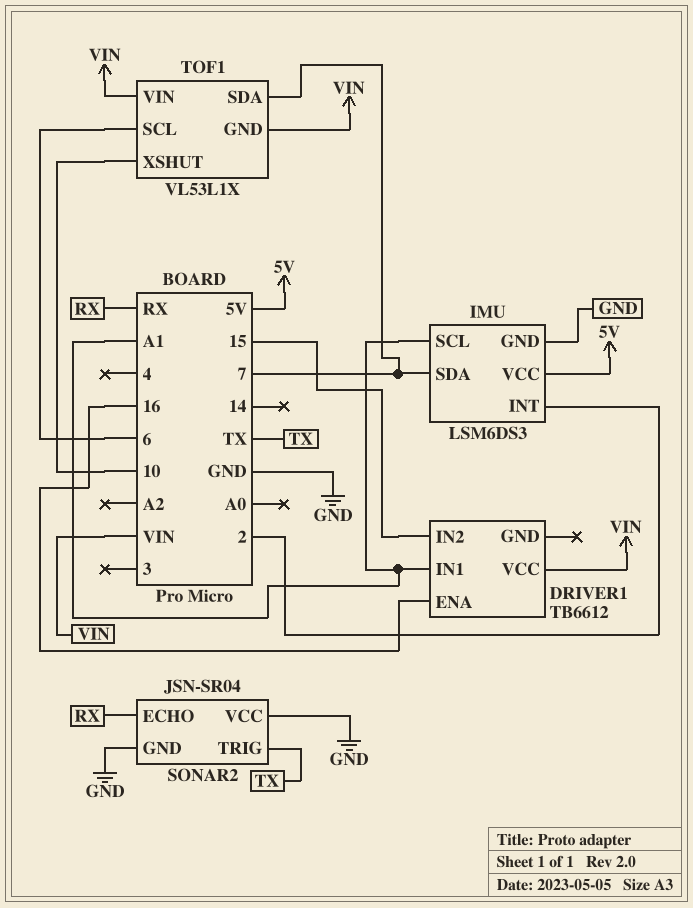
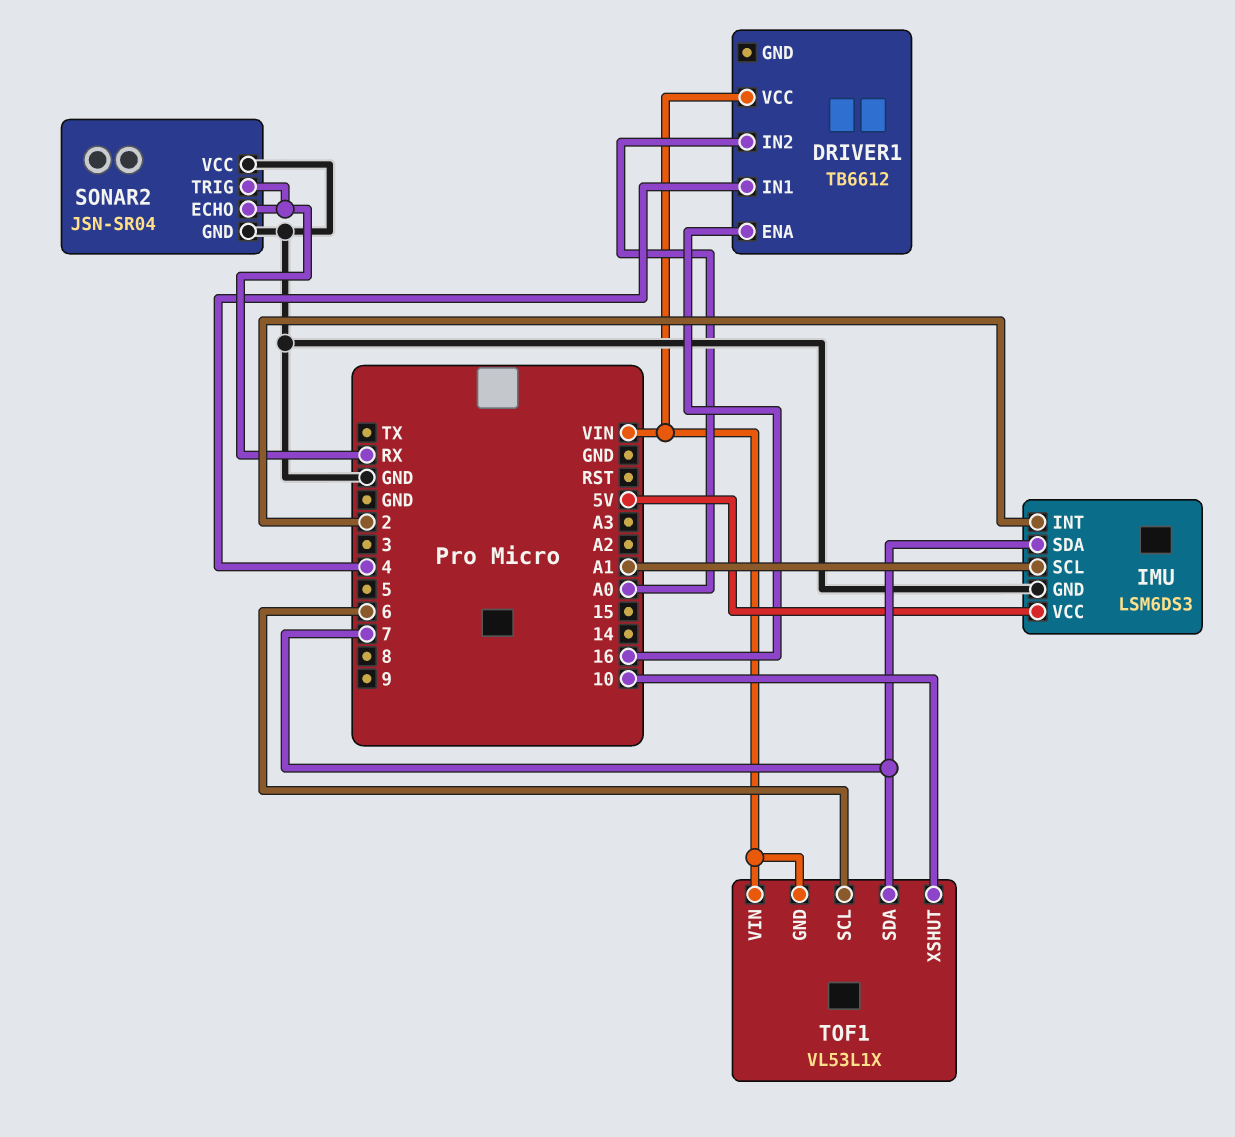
DRIVER1 pin IN1: A1 -> 4
DRIVER1 pin IN2: 15 -> A0
SONAR2 pin TRIG: TX -> RX

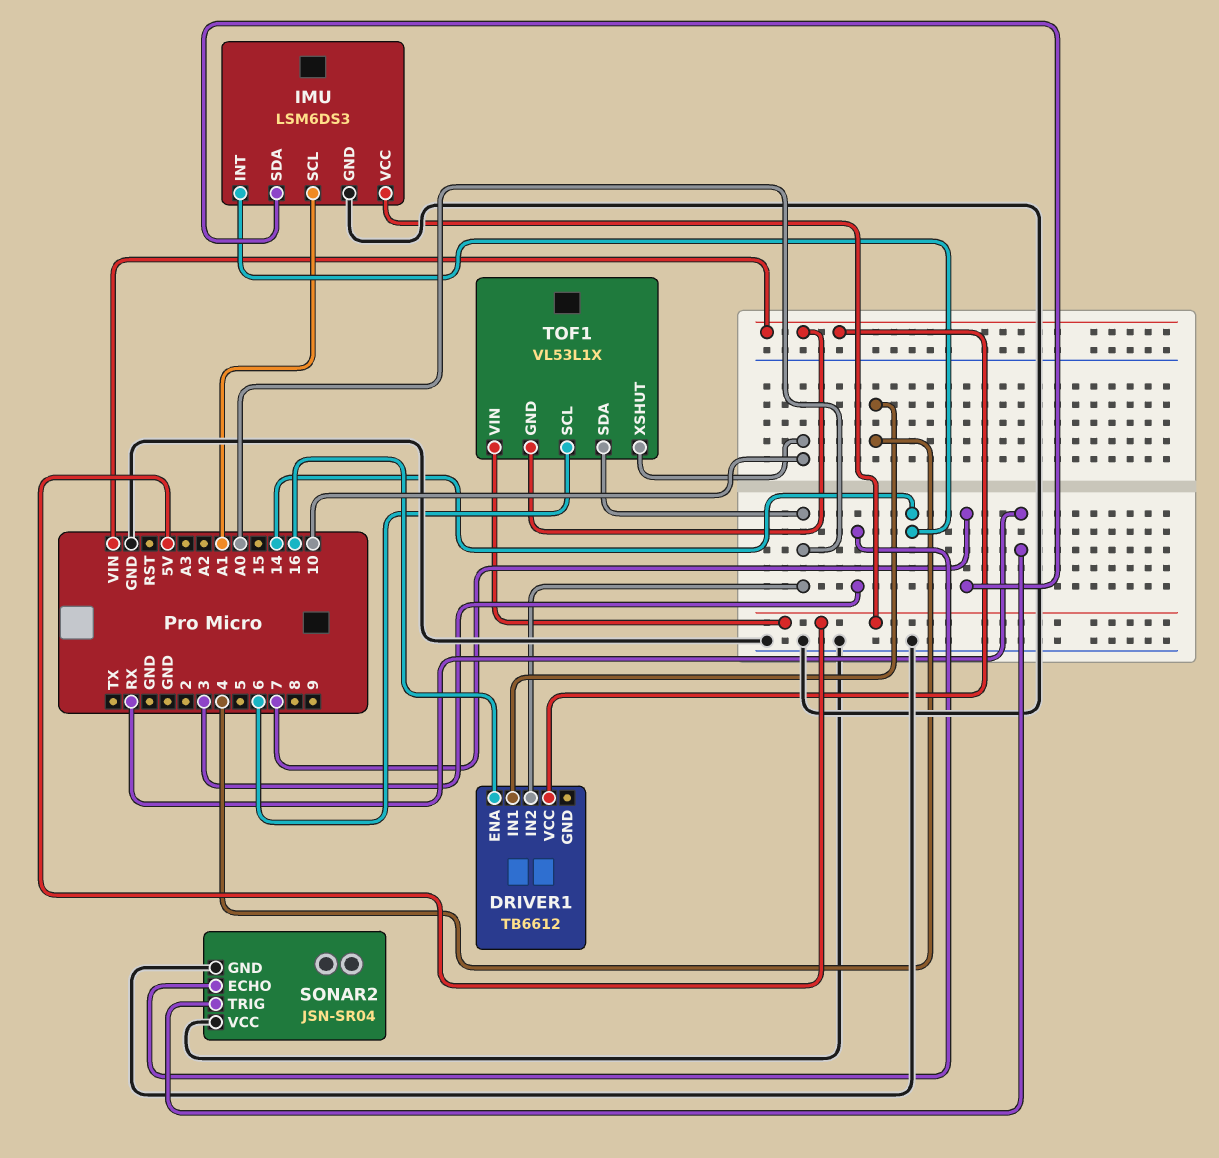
IMU pin INT: 2 -> 14
SONAR2 pin ECHO: RX -> 3
TOF1 pin SDA: 7 -> A0
TOF1 pin VIN: VIN -> 5V

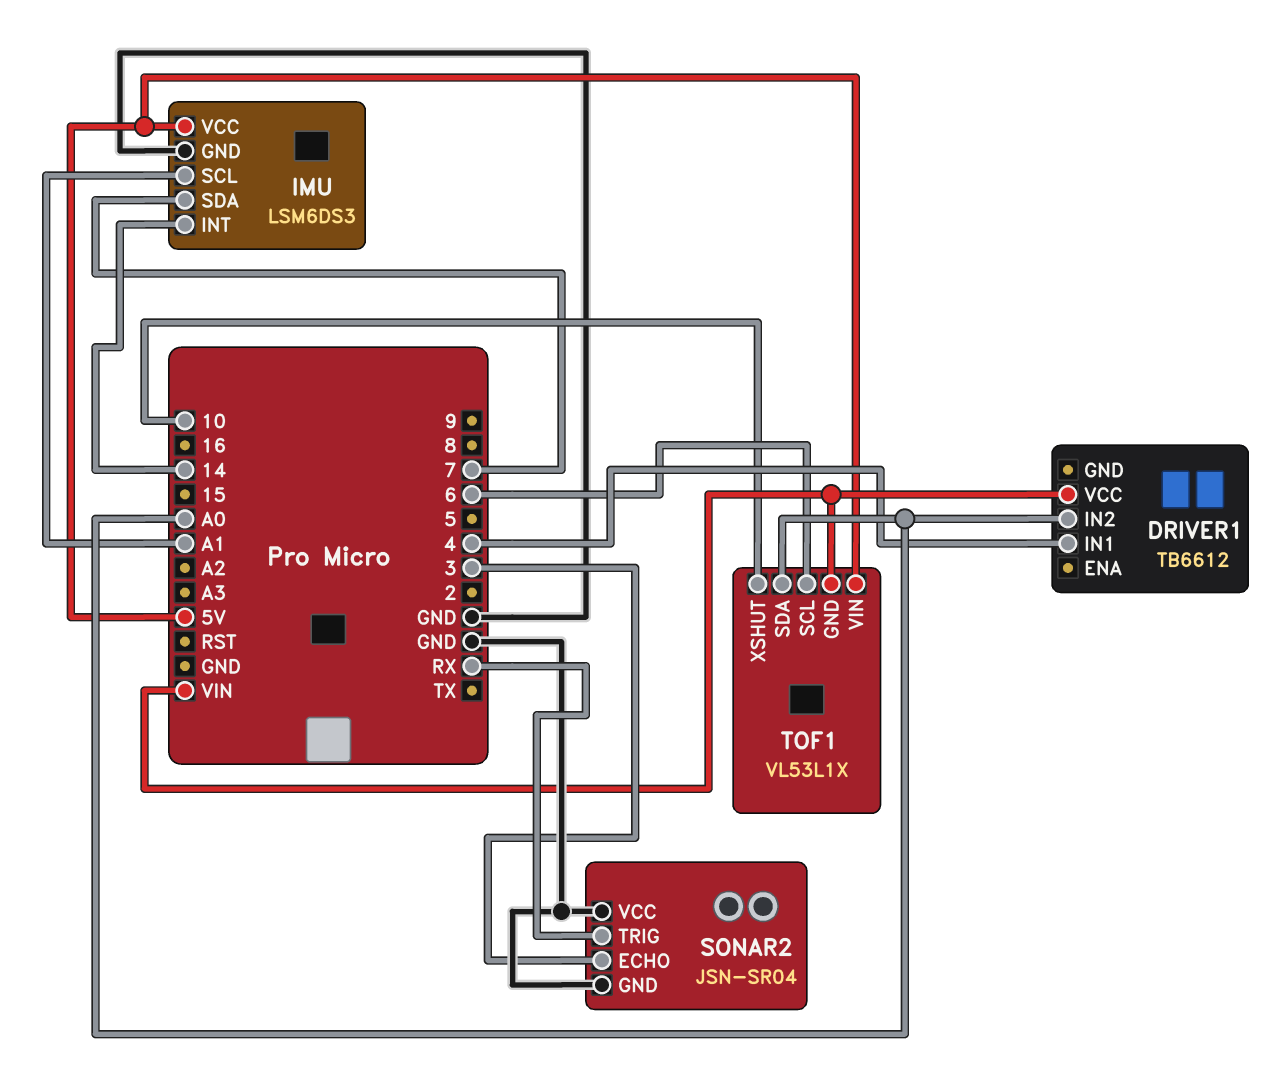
DRIVER1 pin ENA: 16 -> none

